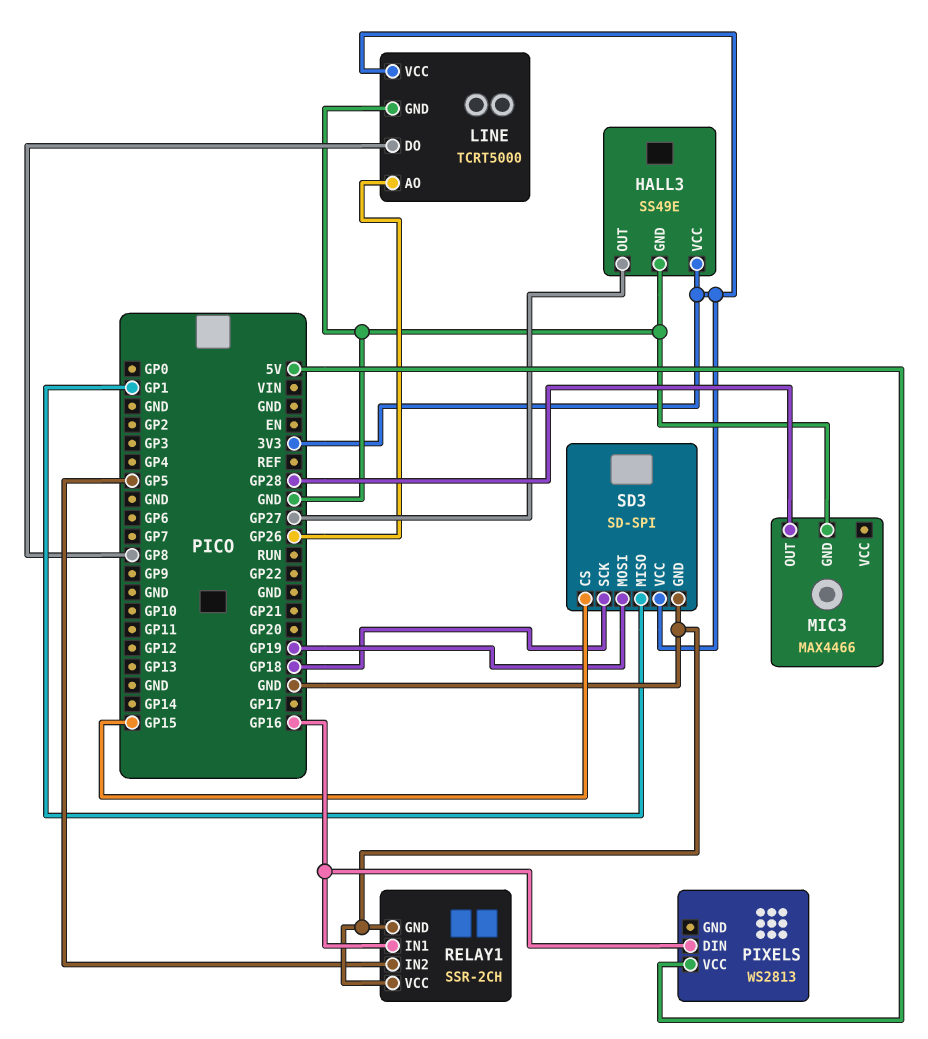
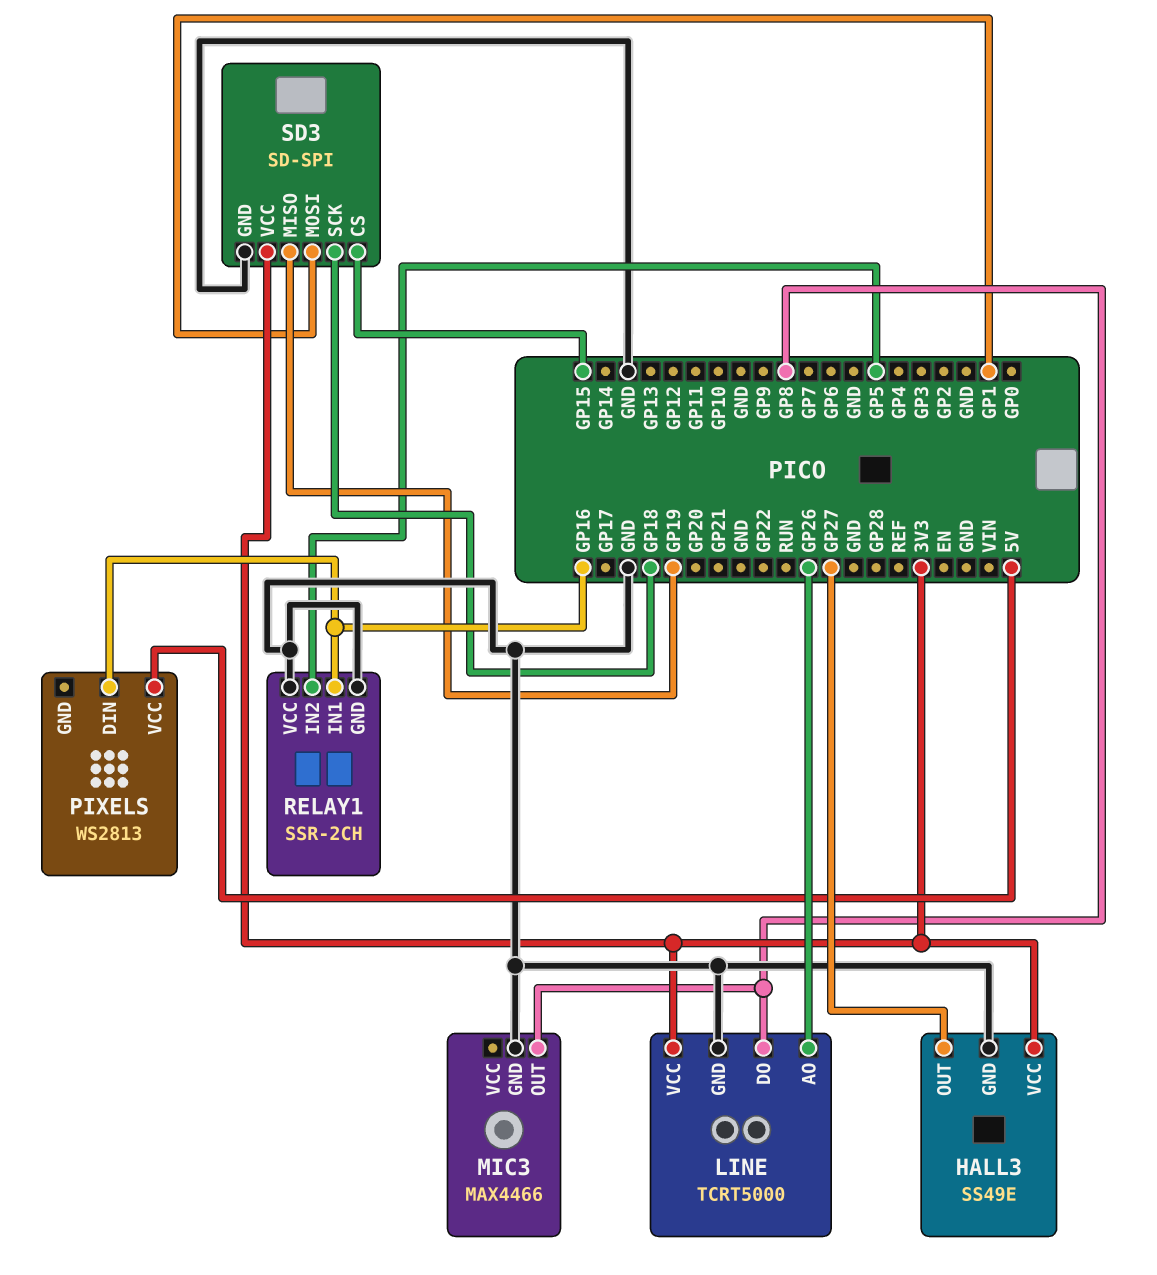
MIC3 pin OUT: GP28 -> GP8
SD3 pin MISO: GP1 -> GP19
SD3 pin MOSI: GP19 -> GP1

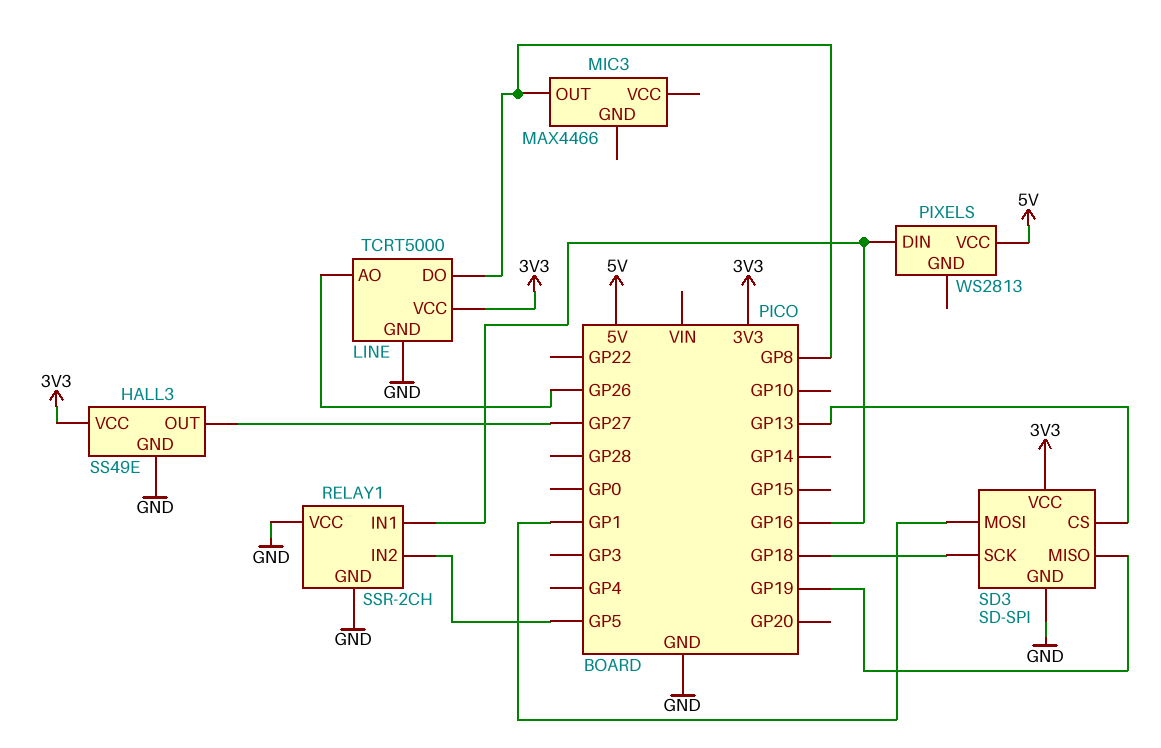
MIC3 pin GND: GND -> none
SD3 pin CS: GP15 -> GP13

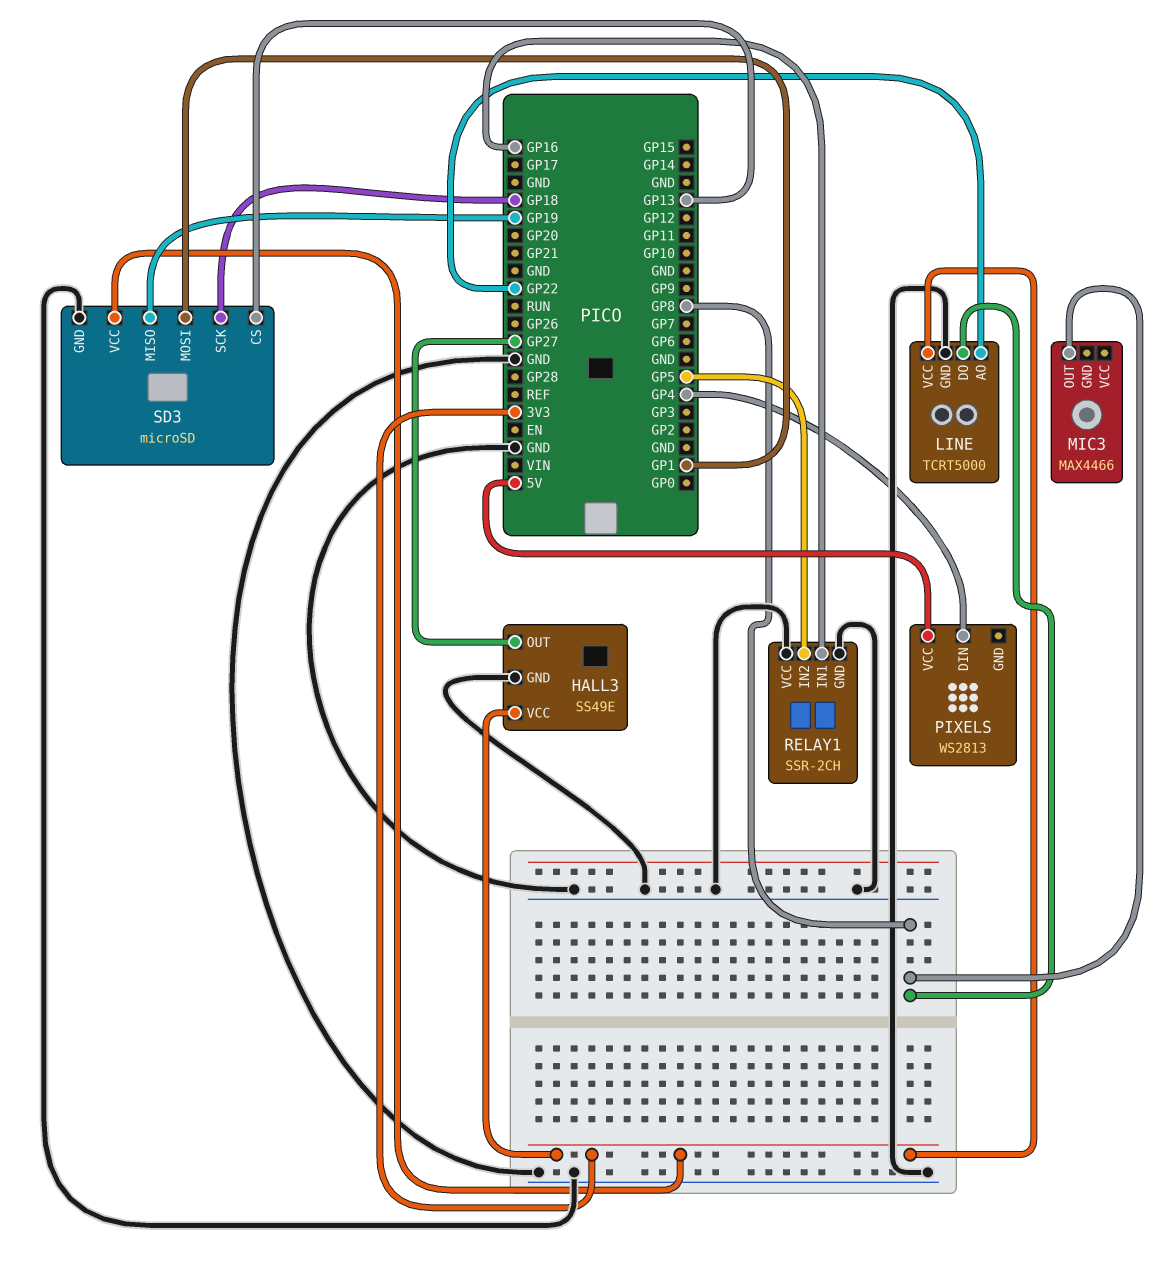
LINE pin AO: GP26 -> GP22
PIXELS pin DIN: GP16 -> GP4
SD3: SD-SPI -> microSD

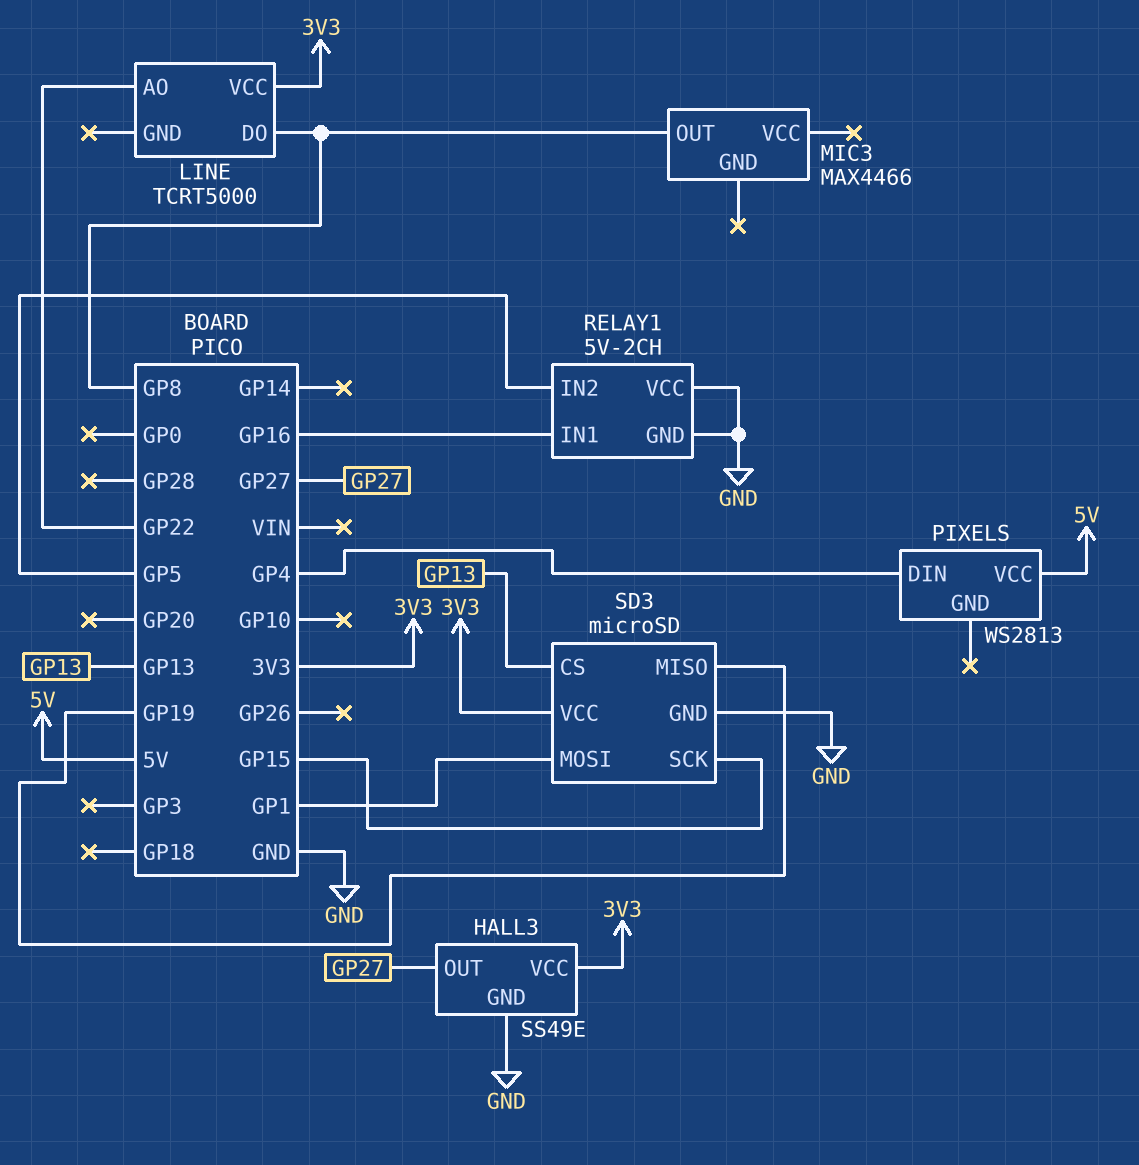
LINE pin GND: GND -> none
RELAY1: SSR-2CH -> 5V-2CH
SD3 pin SCK: GP18 -> GP15

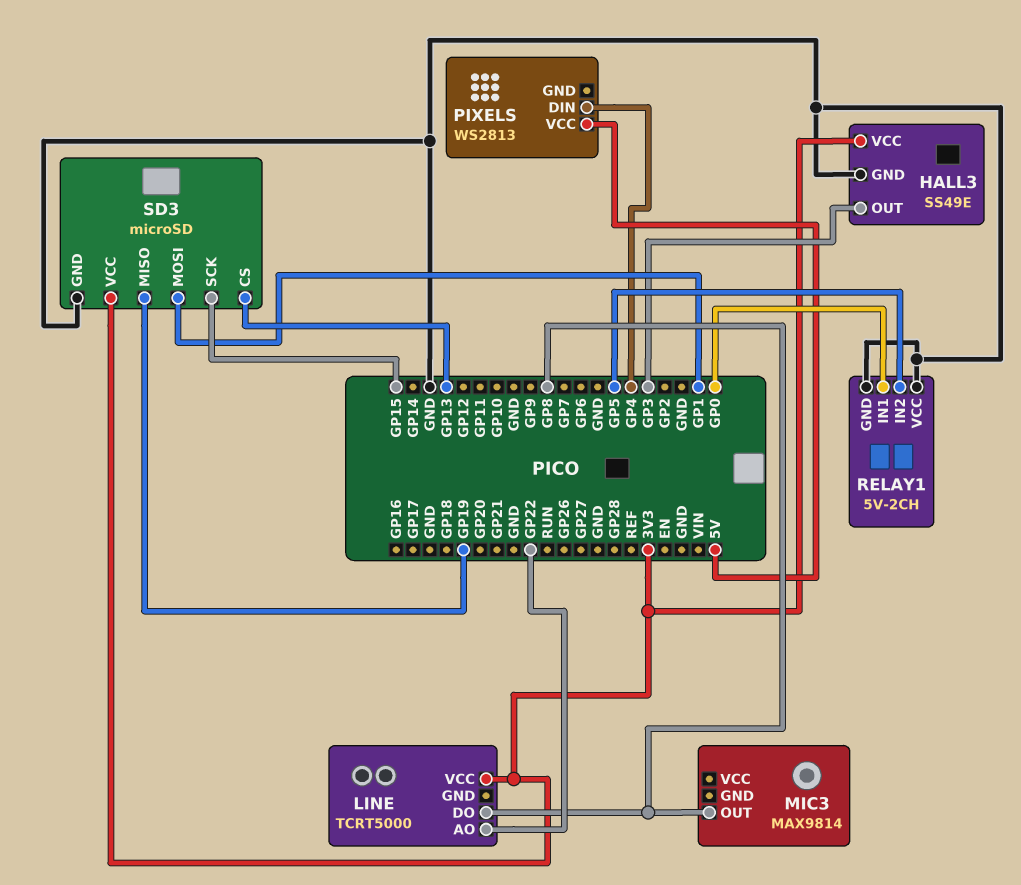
HALL3 pin OUT: GP27 -> GP3
MIC3: MAX4466 -> MAX9814
RELAY1 pin IN1: GP16 -> GP0

